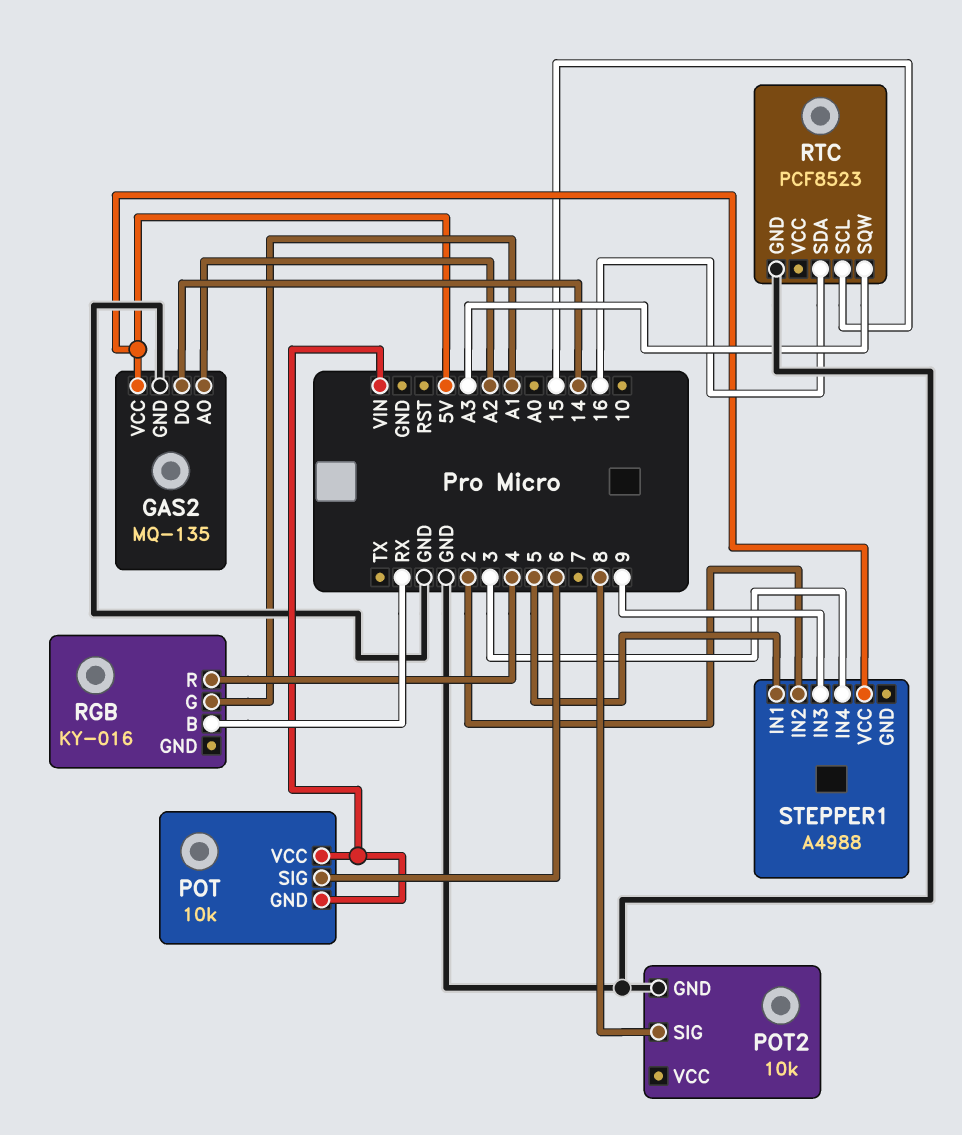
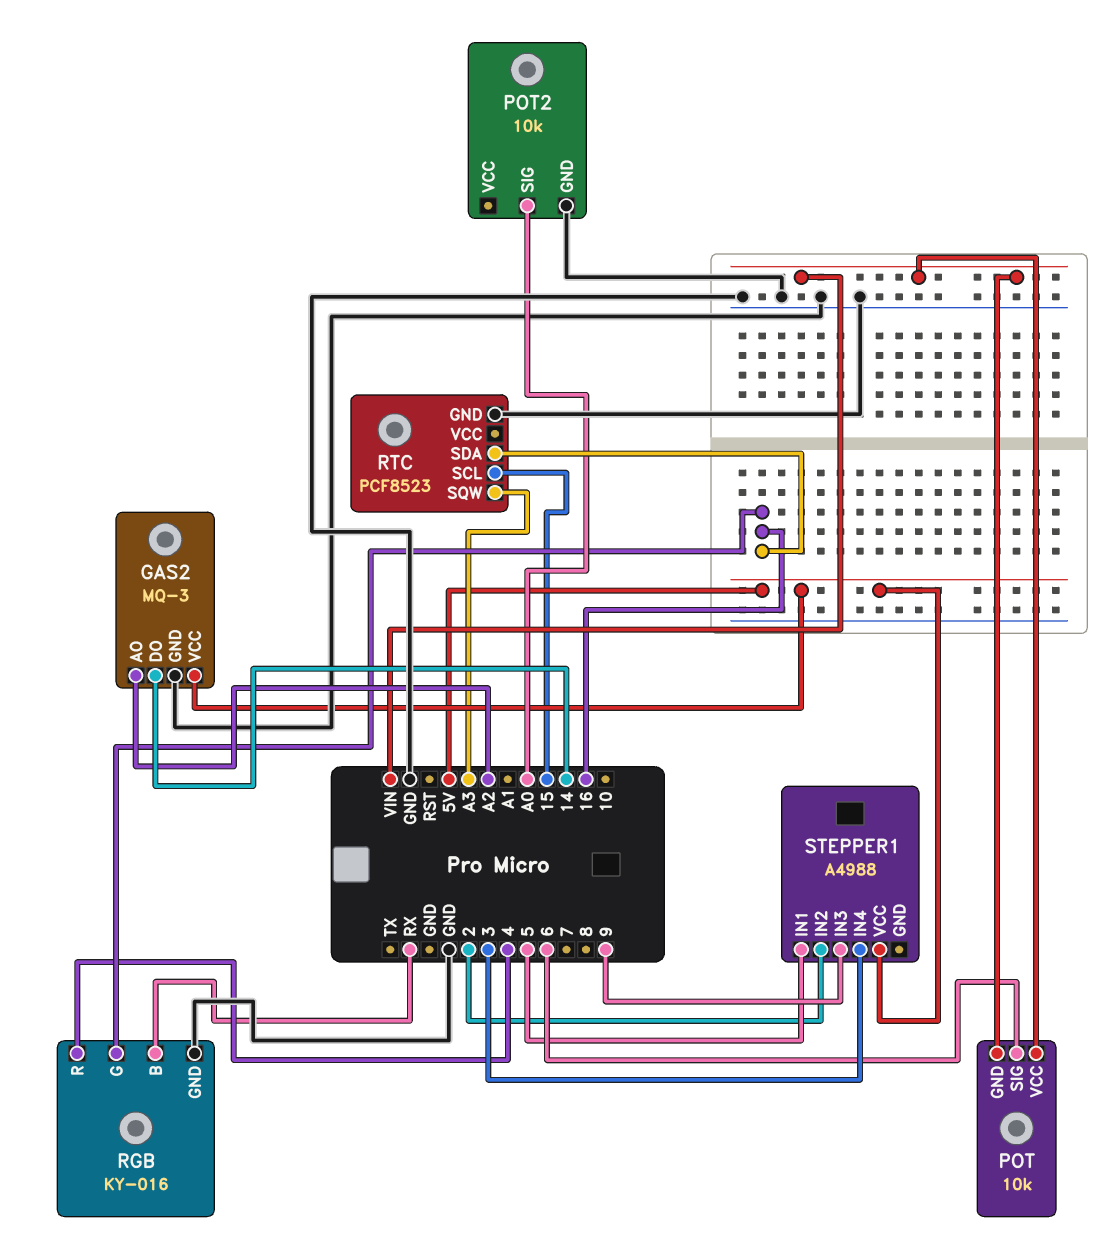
GAS2: MQ-135 -> MQ-3
POT2 pin SIG: 8 -> A0
RGB pin G: A1 -> 16
RGB pin GND: none -> GND

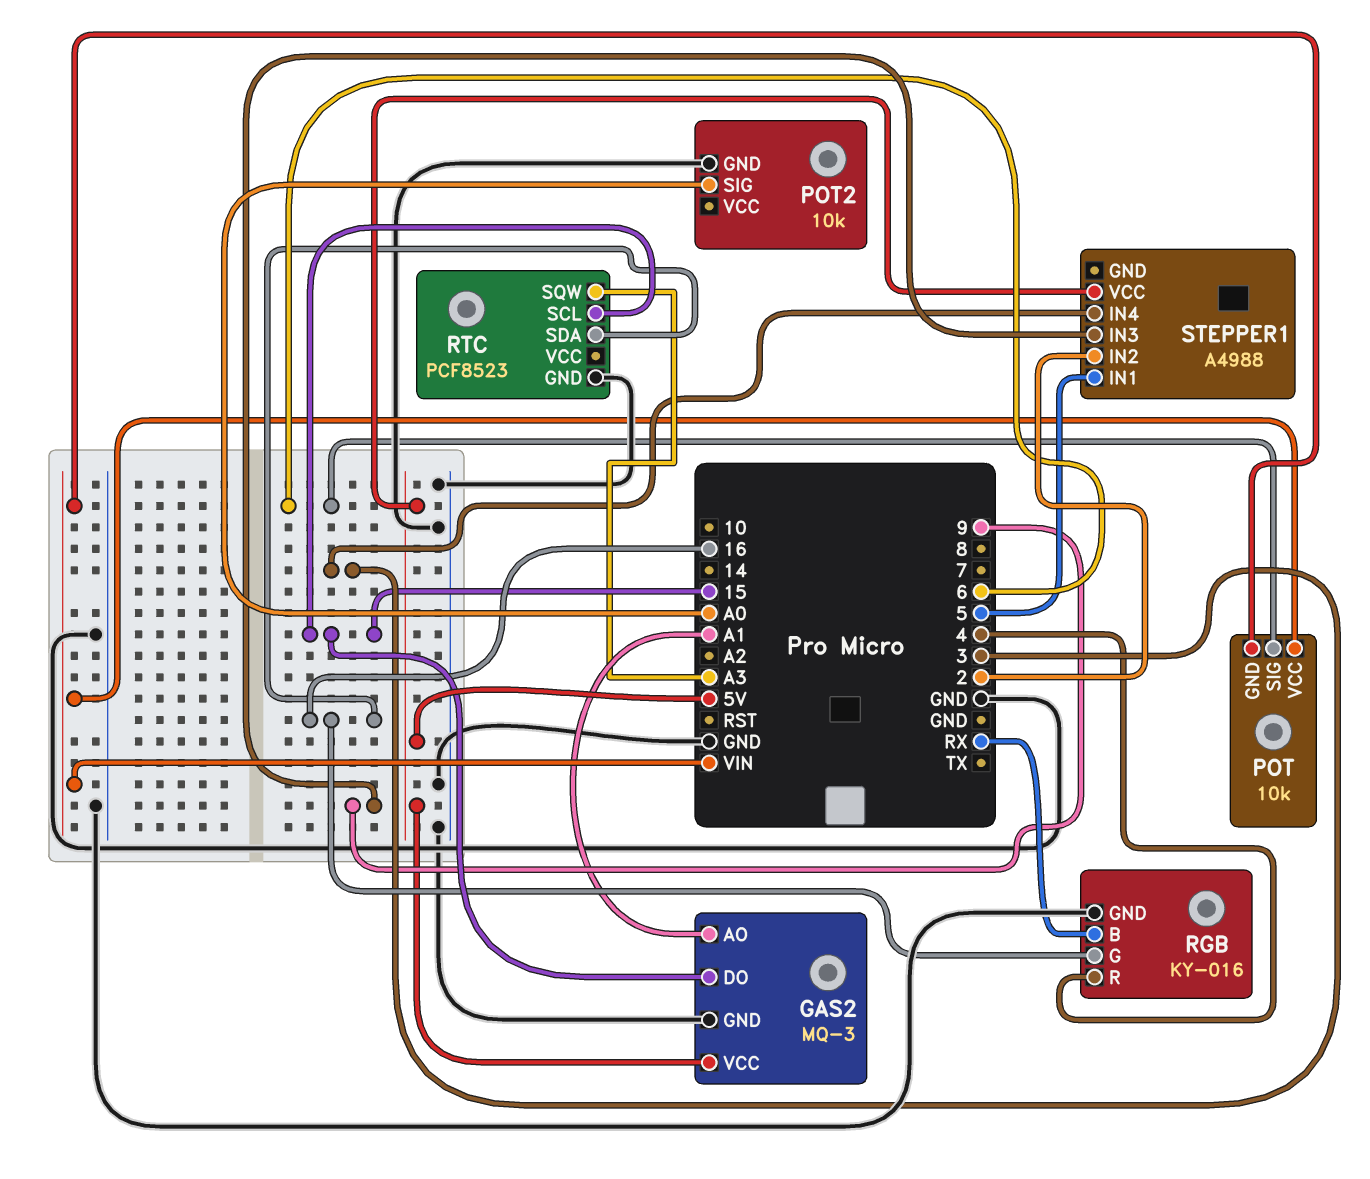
GAS2 pin AO: A2 -> A1
GAS2 pin DO: 14 -> 15

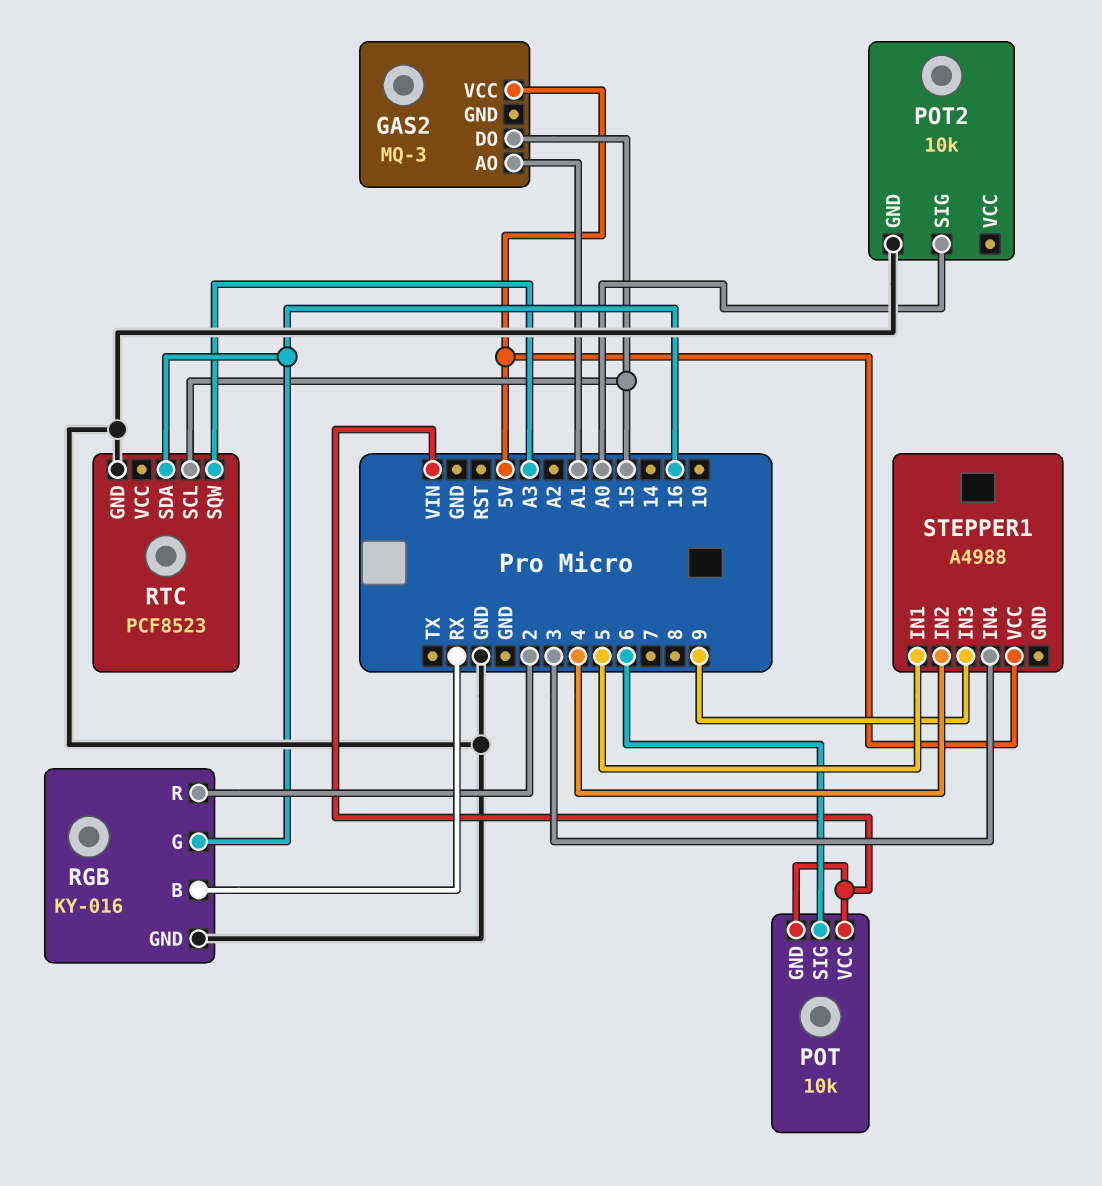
GAS2 pin GND: GND -> none
RGB pin R: 4 -> 2
STEPPER1 pin IN2: 2 -> 4

